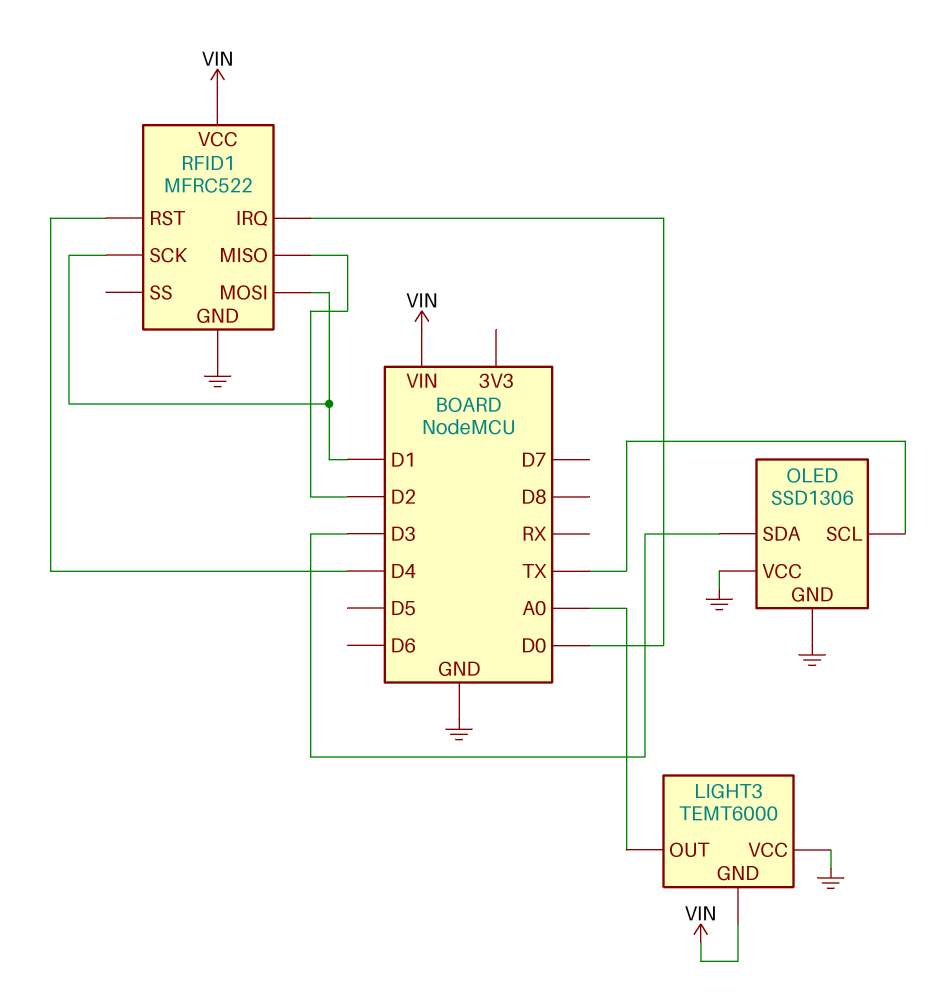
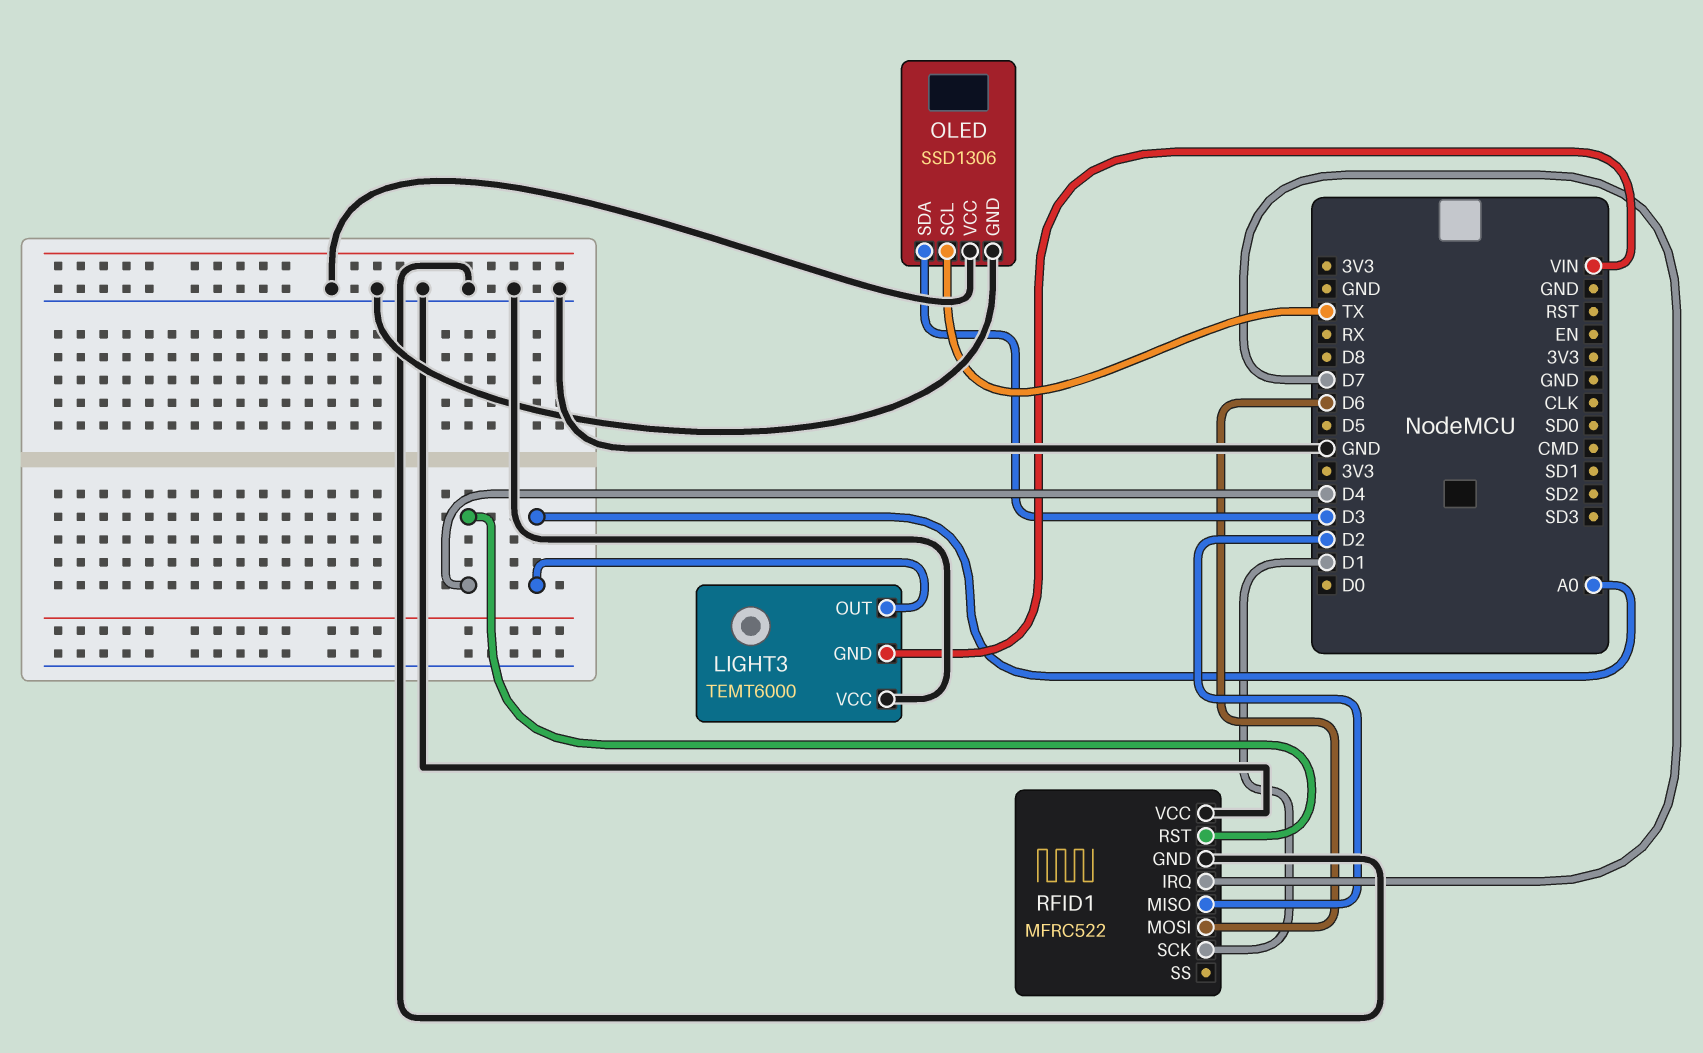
RFID1 pin IRQ: D0 -> D7
RFID1 pin MOSI: D1 -> D6
RFID1 pin VCC: VIN -> GND

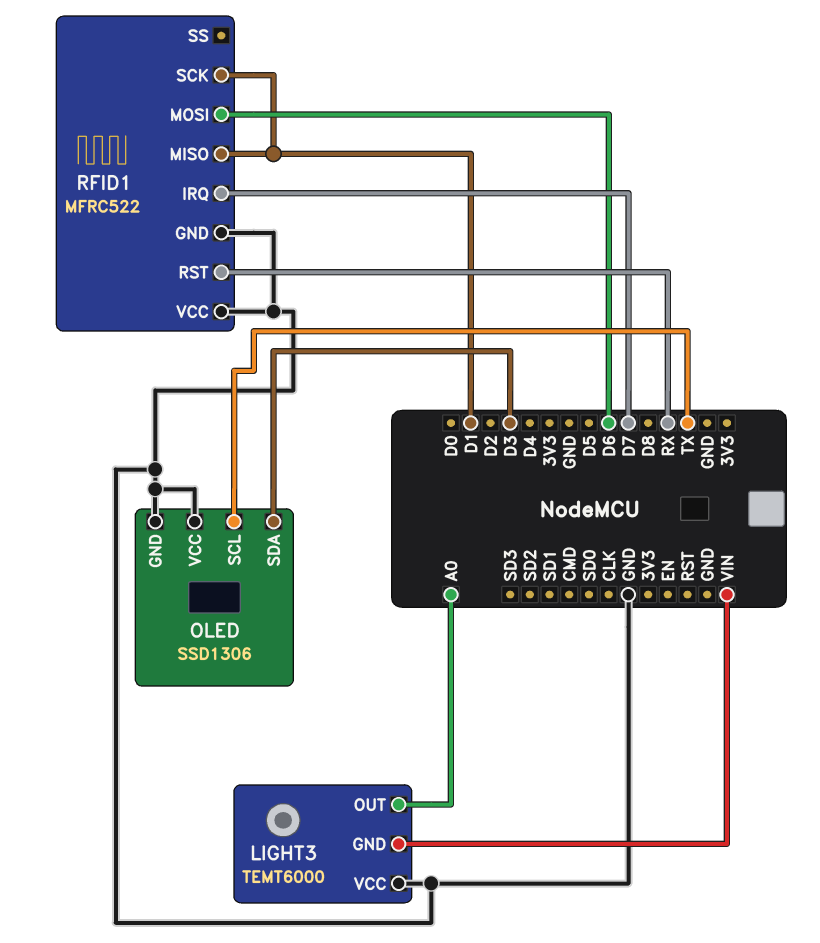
RFID1 pin MISO: D2 -> D1
RFID1 pin RST: D4 -> RX

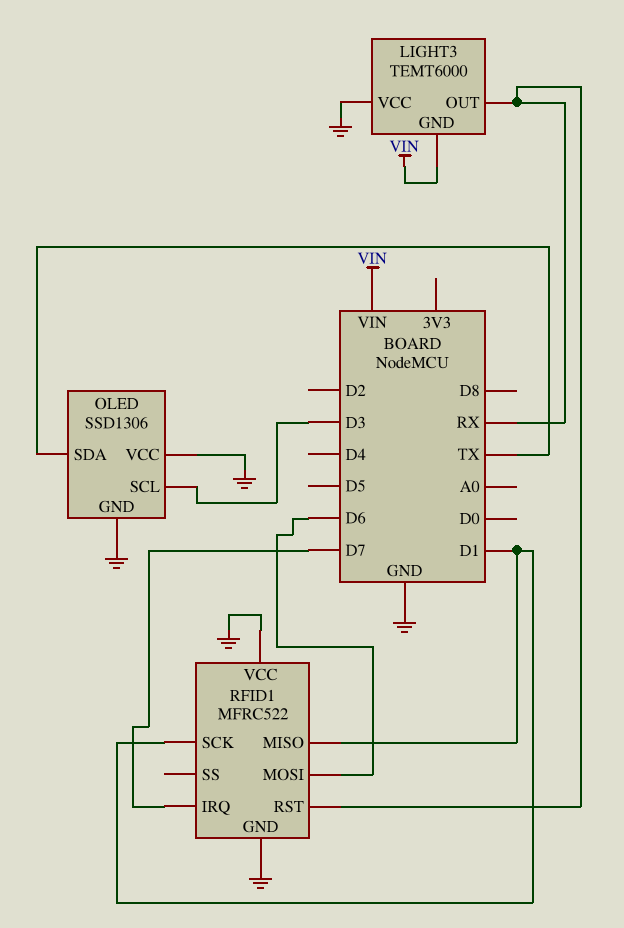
LIGHT3 pin OUT: A0 -> RX
OLED pin SCL: TX -> D3
OLED pin SDA: D3 -> TX

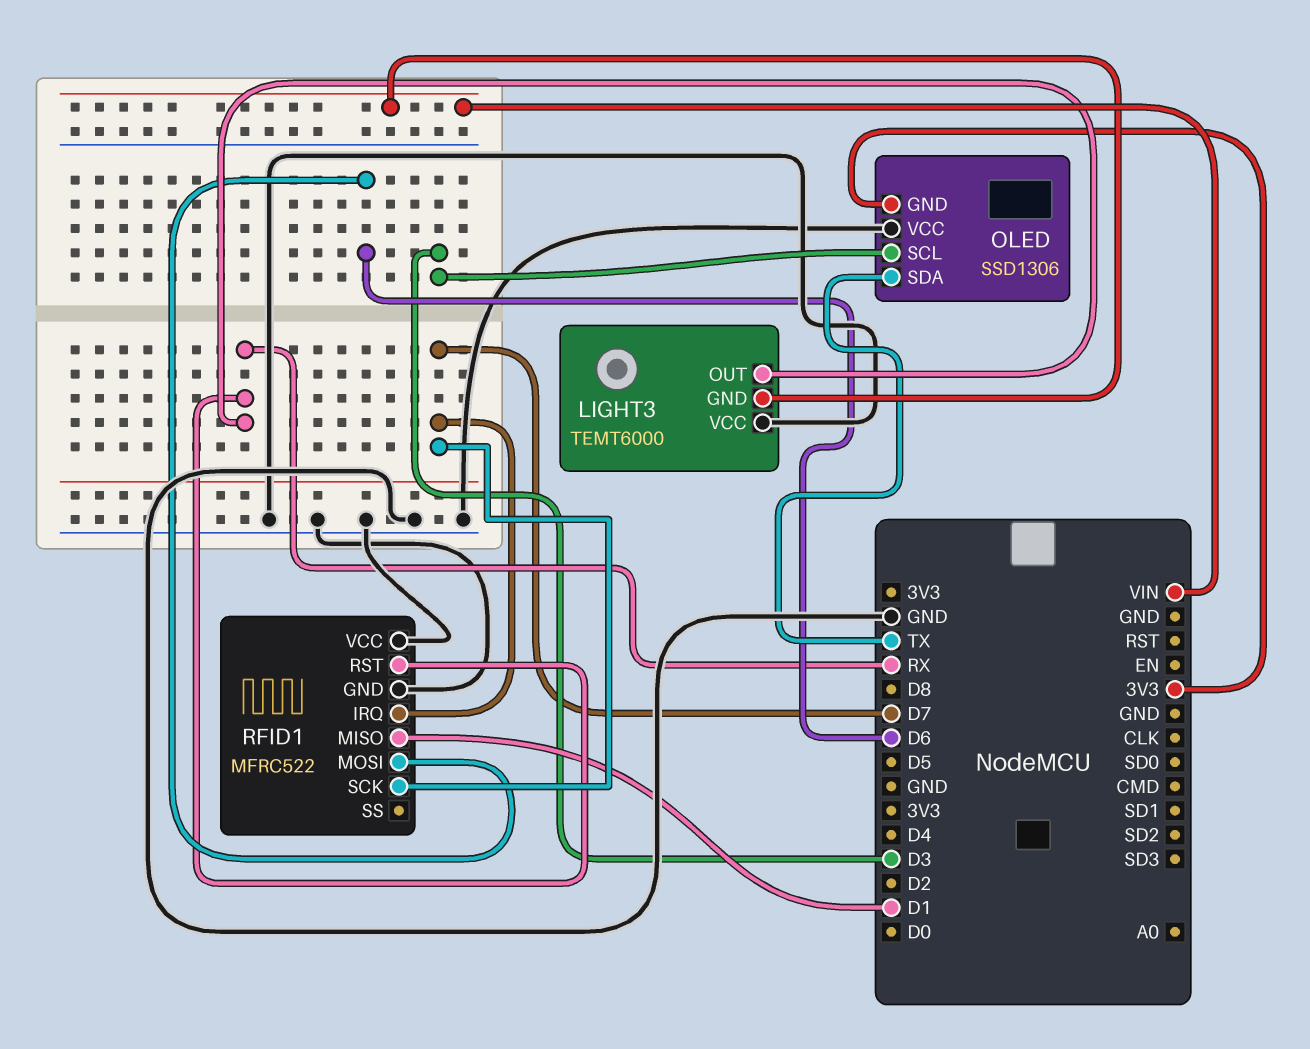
OLED pin GND: GND -> 3V3
RFID1 pin SCK: D1 -> D7

